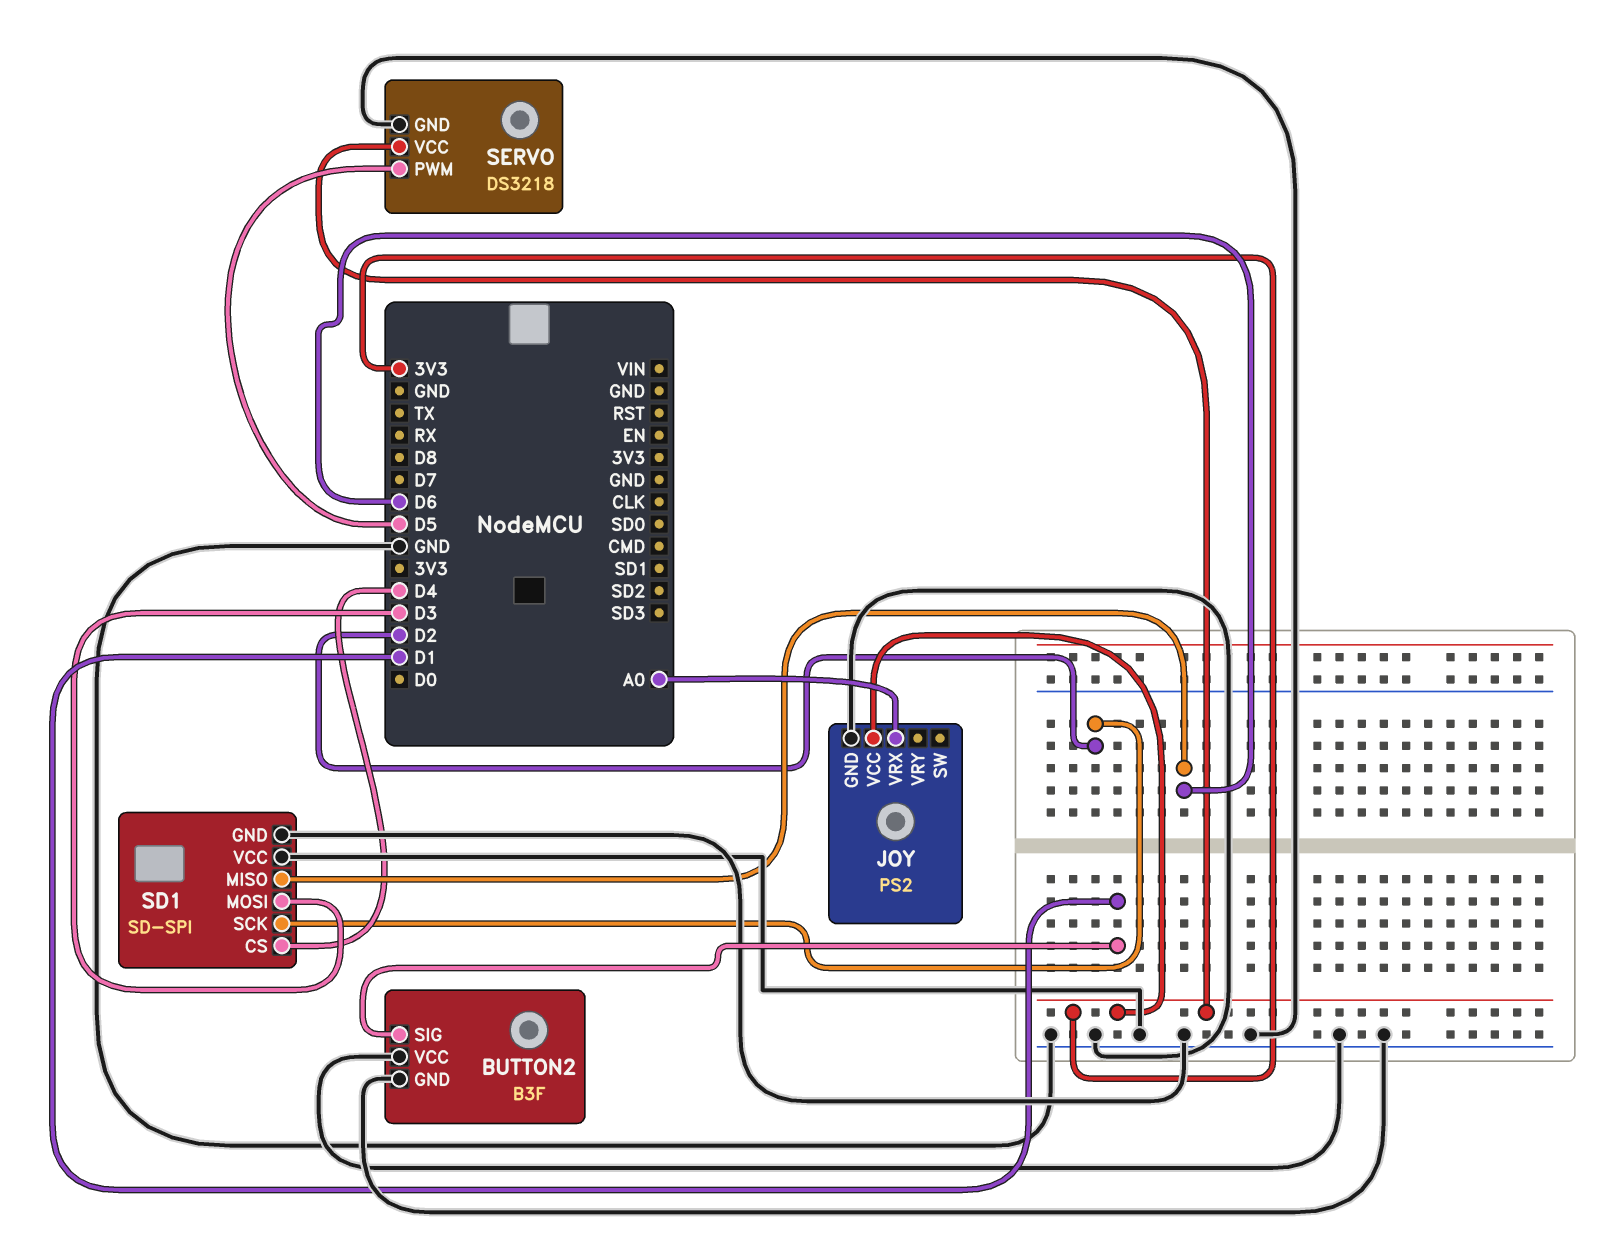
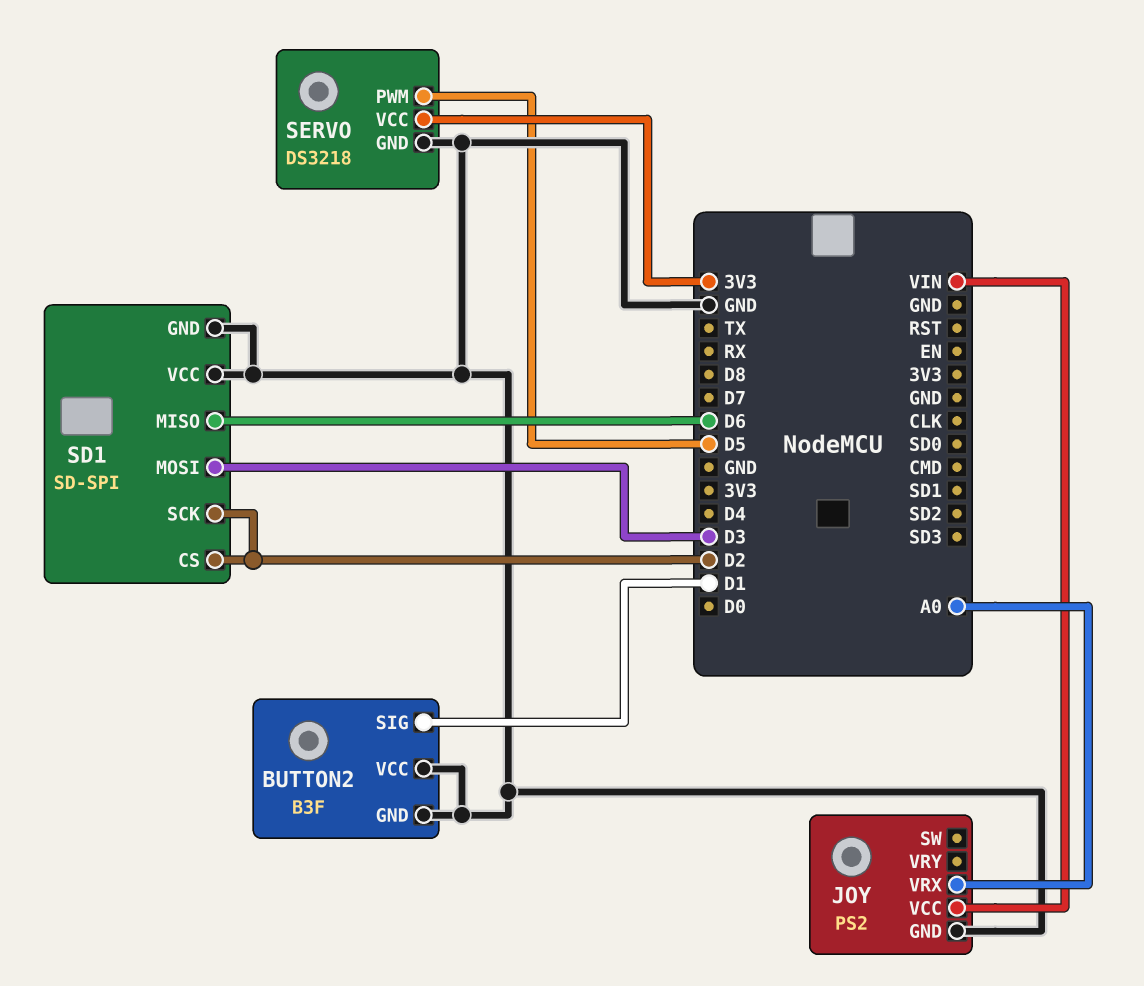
JOY pin VCC: 3V3 -> VIN
SD1 pin CS: D4 -> D2

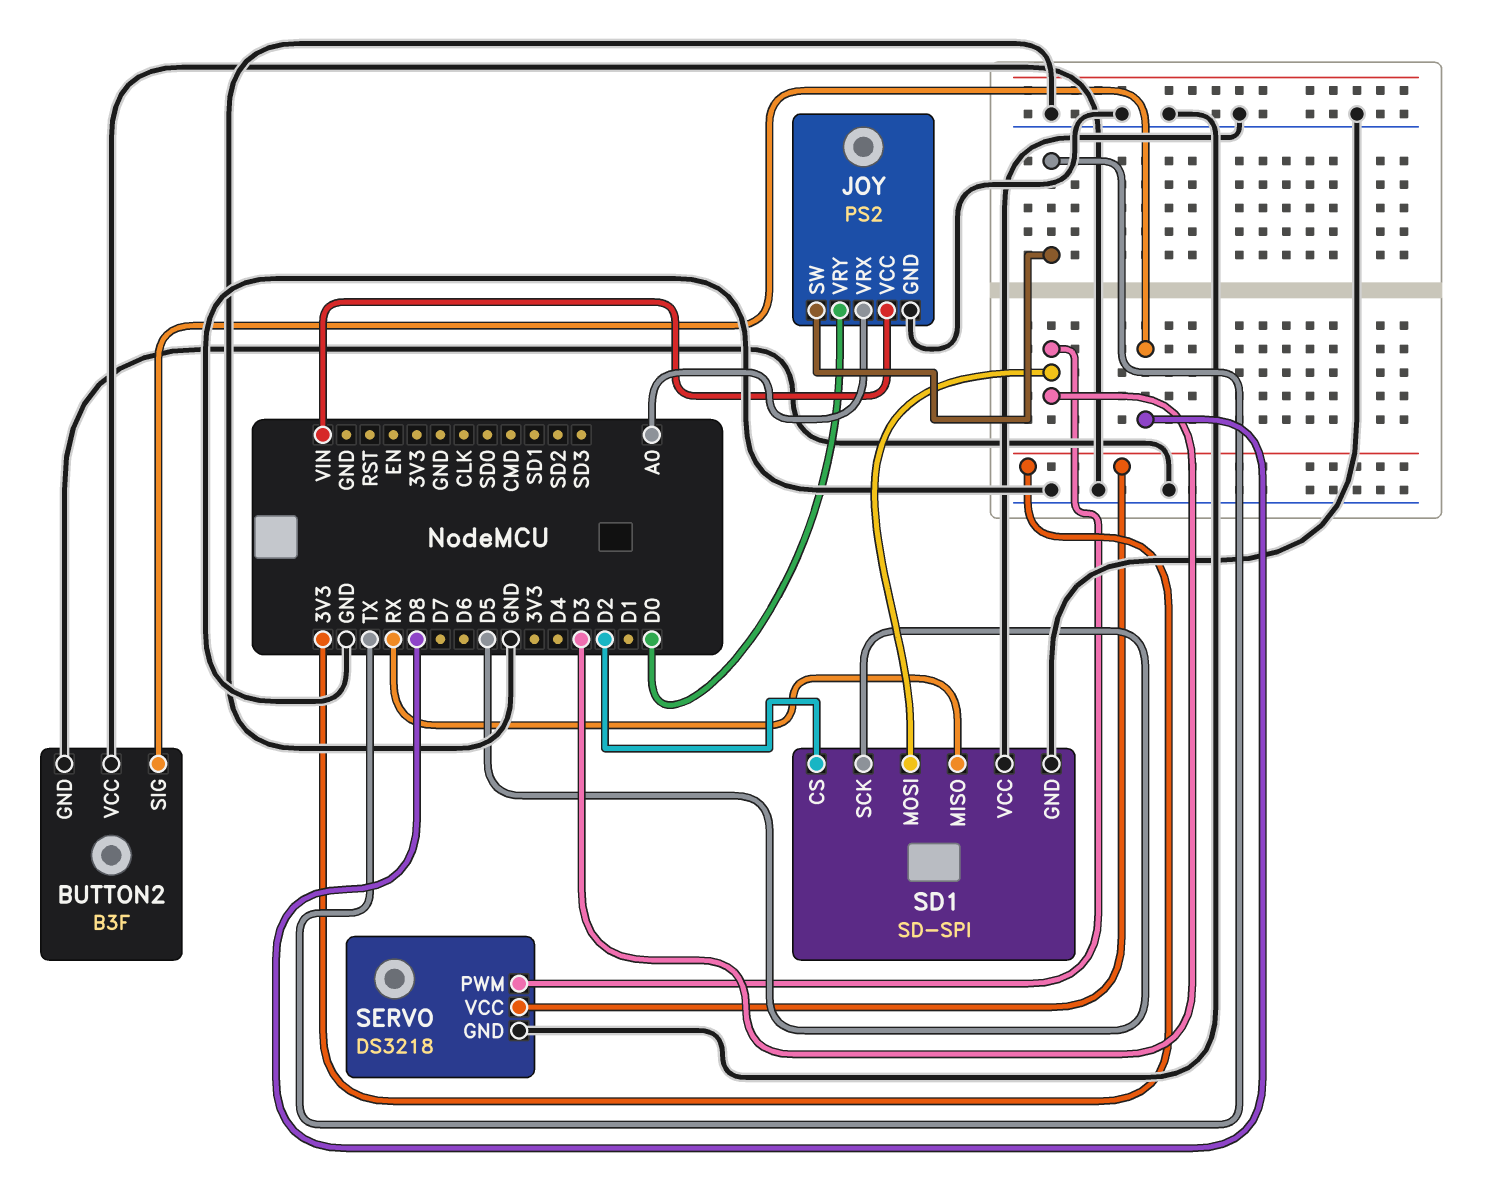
BUTTON2 pin SIG: D1 -> D8
JOY pin SW: none -> TX
JOY pin VRY: none -> D0
SD1 pin MISO: D6 -> RX
SD1 pin SCK: D2 -> D5
SERVO pin PWM: D5 -> D3

